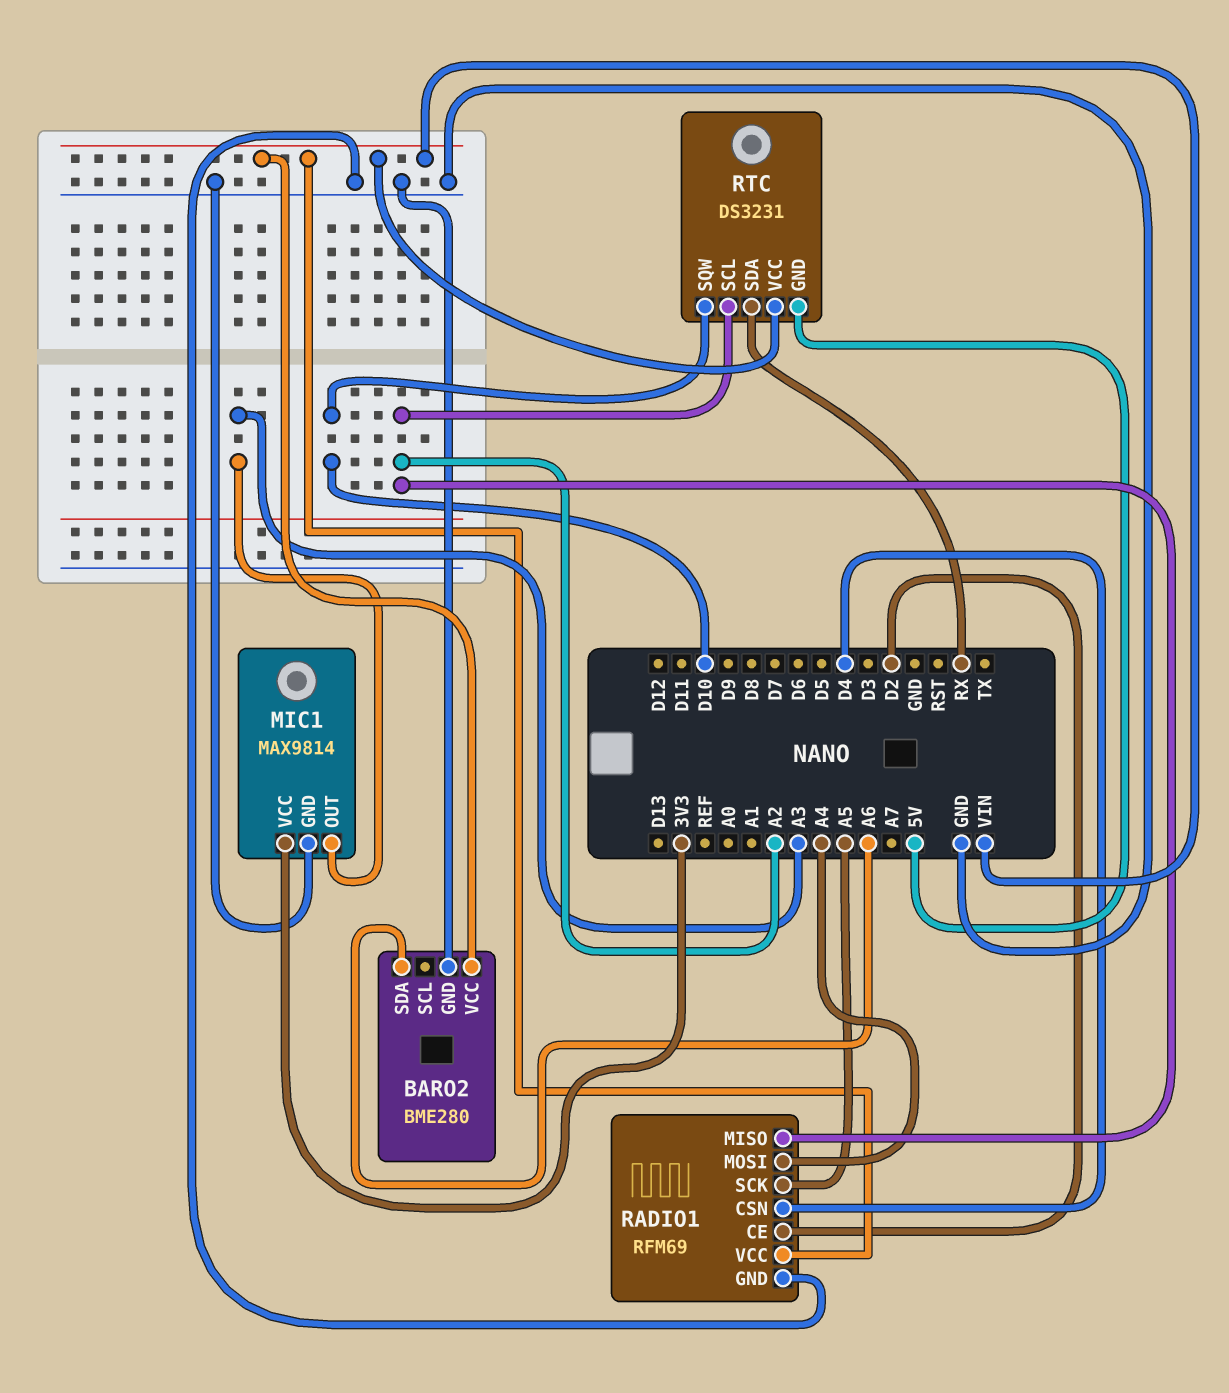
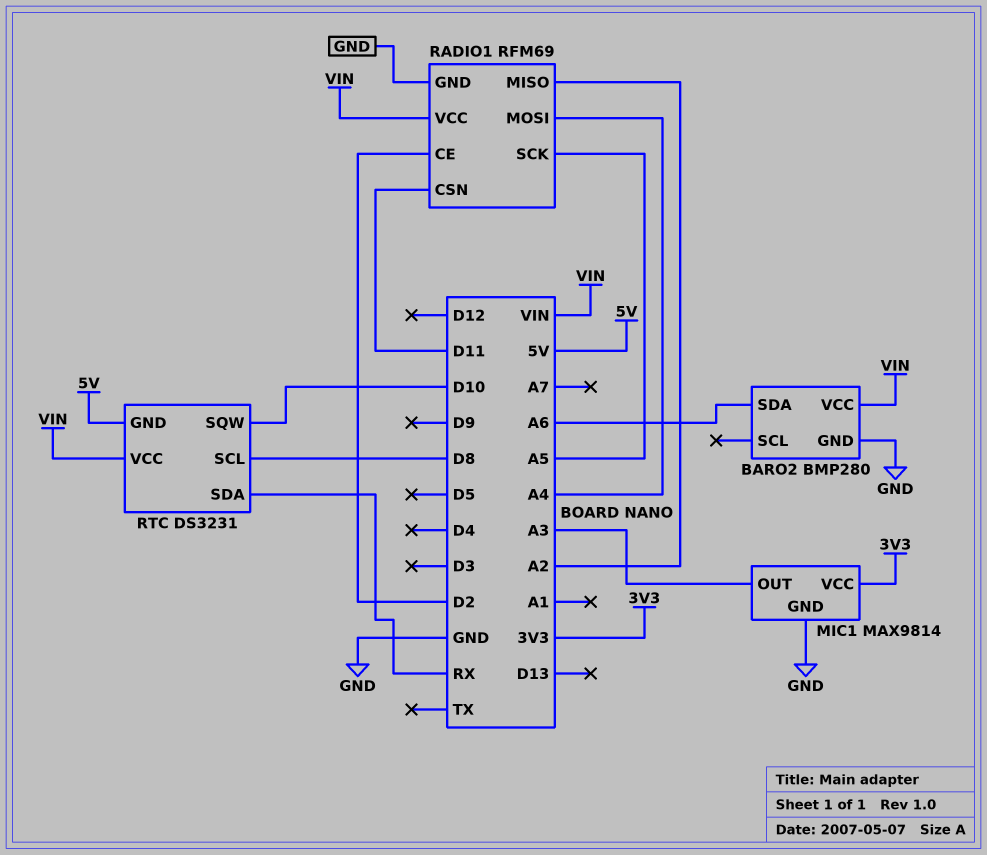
BARO2: BME280 -> BMP280
RADIO1 pin CSN: D4 -> D11
RTC pin SCL: A2 -> D8

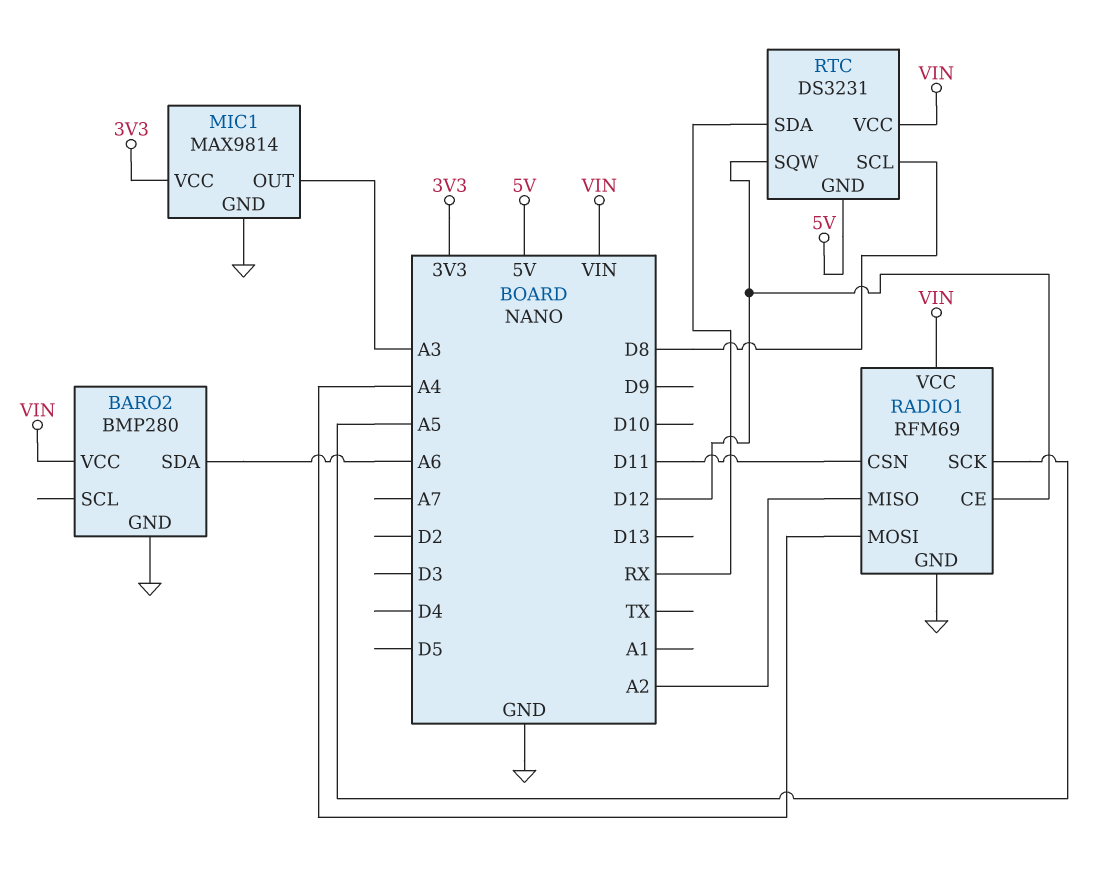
RADIO1 pin CE: D2 -> D12
RTC pin SQW: D10 -> D12

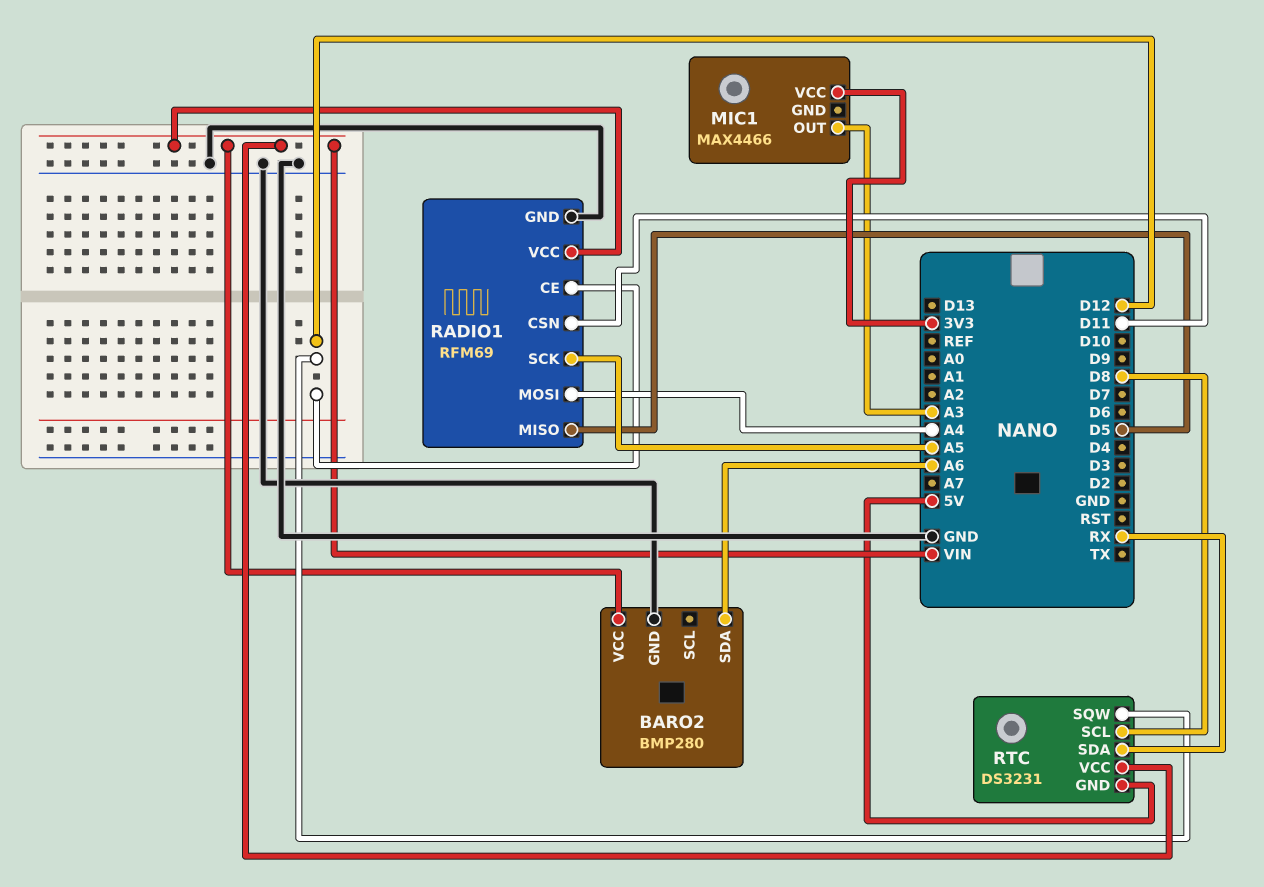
MIC1: MAX9814 -> MAX4466
MIC1 pin GND: GND -> none
RADIO1 pin MISO: A2 -> D5

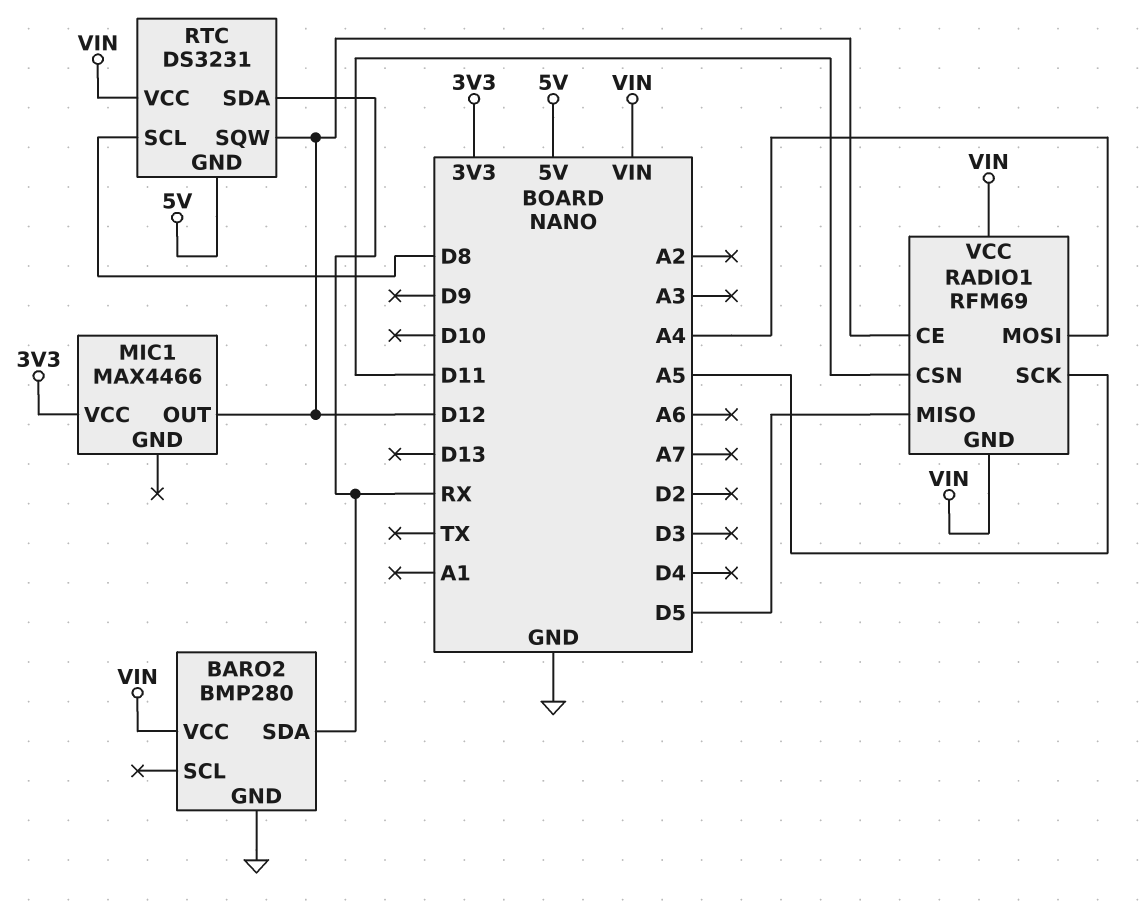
BARO2 pin SDA: A6 -> RX
MIC1 pin OUT: A3 -> D12
RADIO1 pin GND: GND -> VIN

